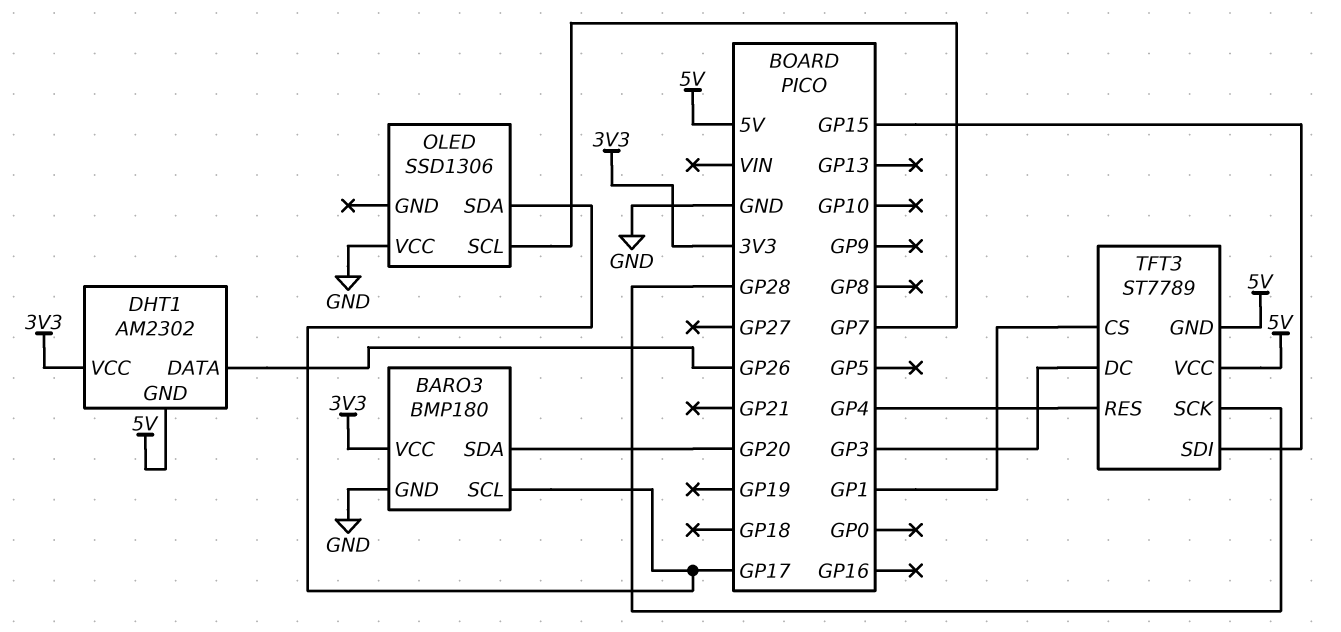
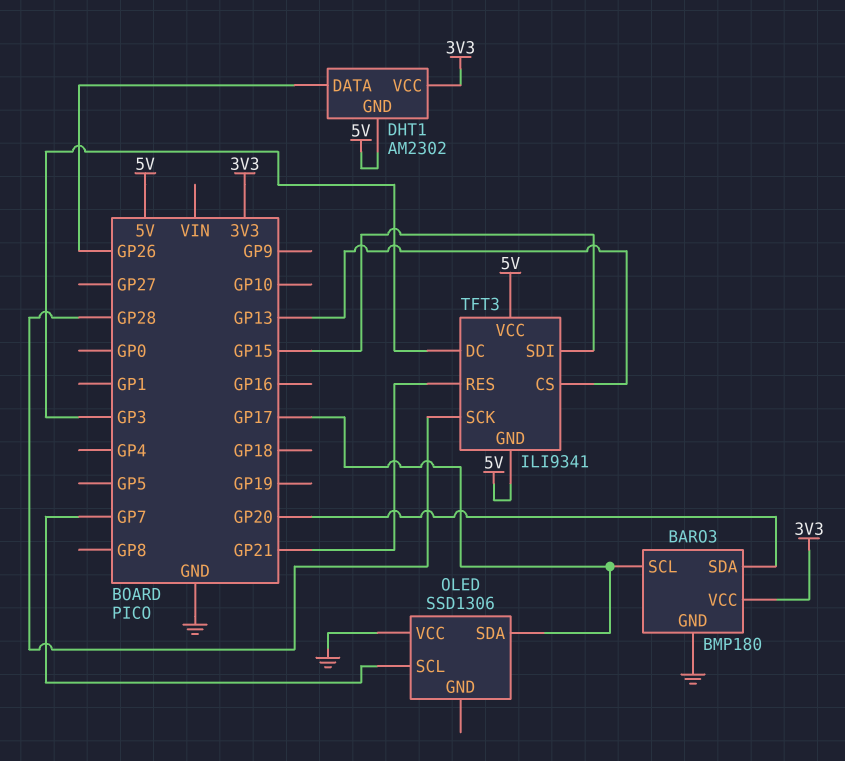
TFT3: ST7789 -> ILI9341
TFT3 pin CS: GP1 -> GP13
TFT3 pin RES: GP4 -> GP21

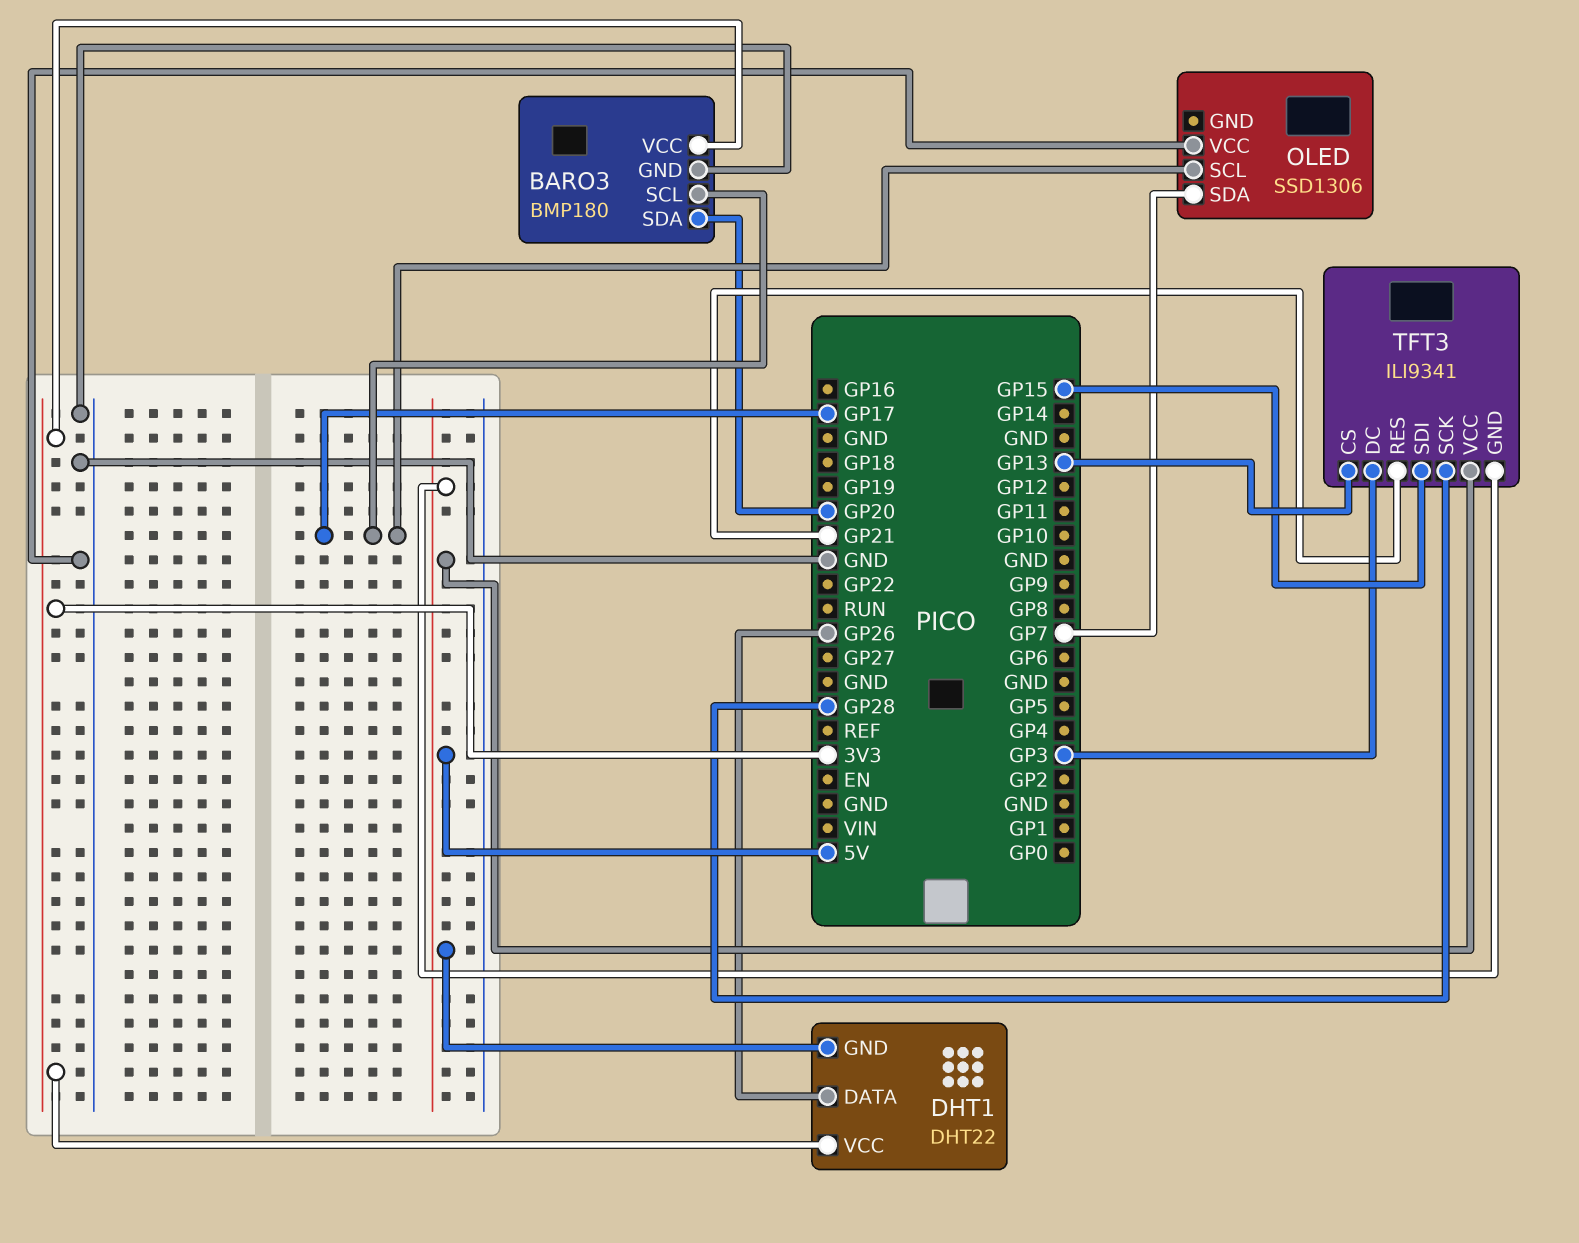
DHT1: AM2302 -> DHT22
OLED pin SCL: GP7 -> GP17
OLED pin SDA: GP17 -> GP7

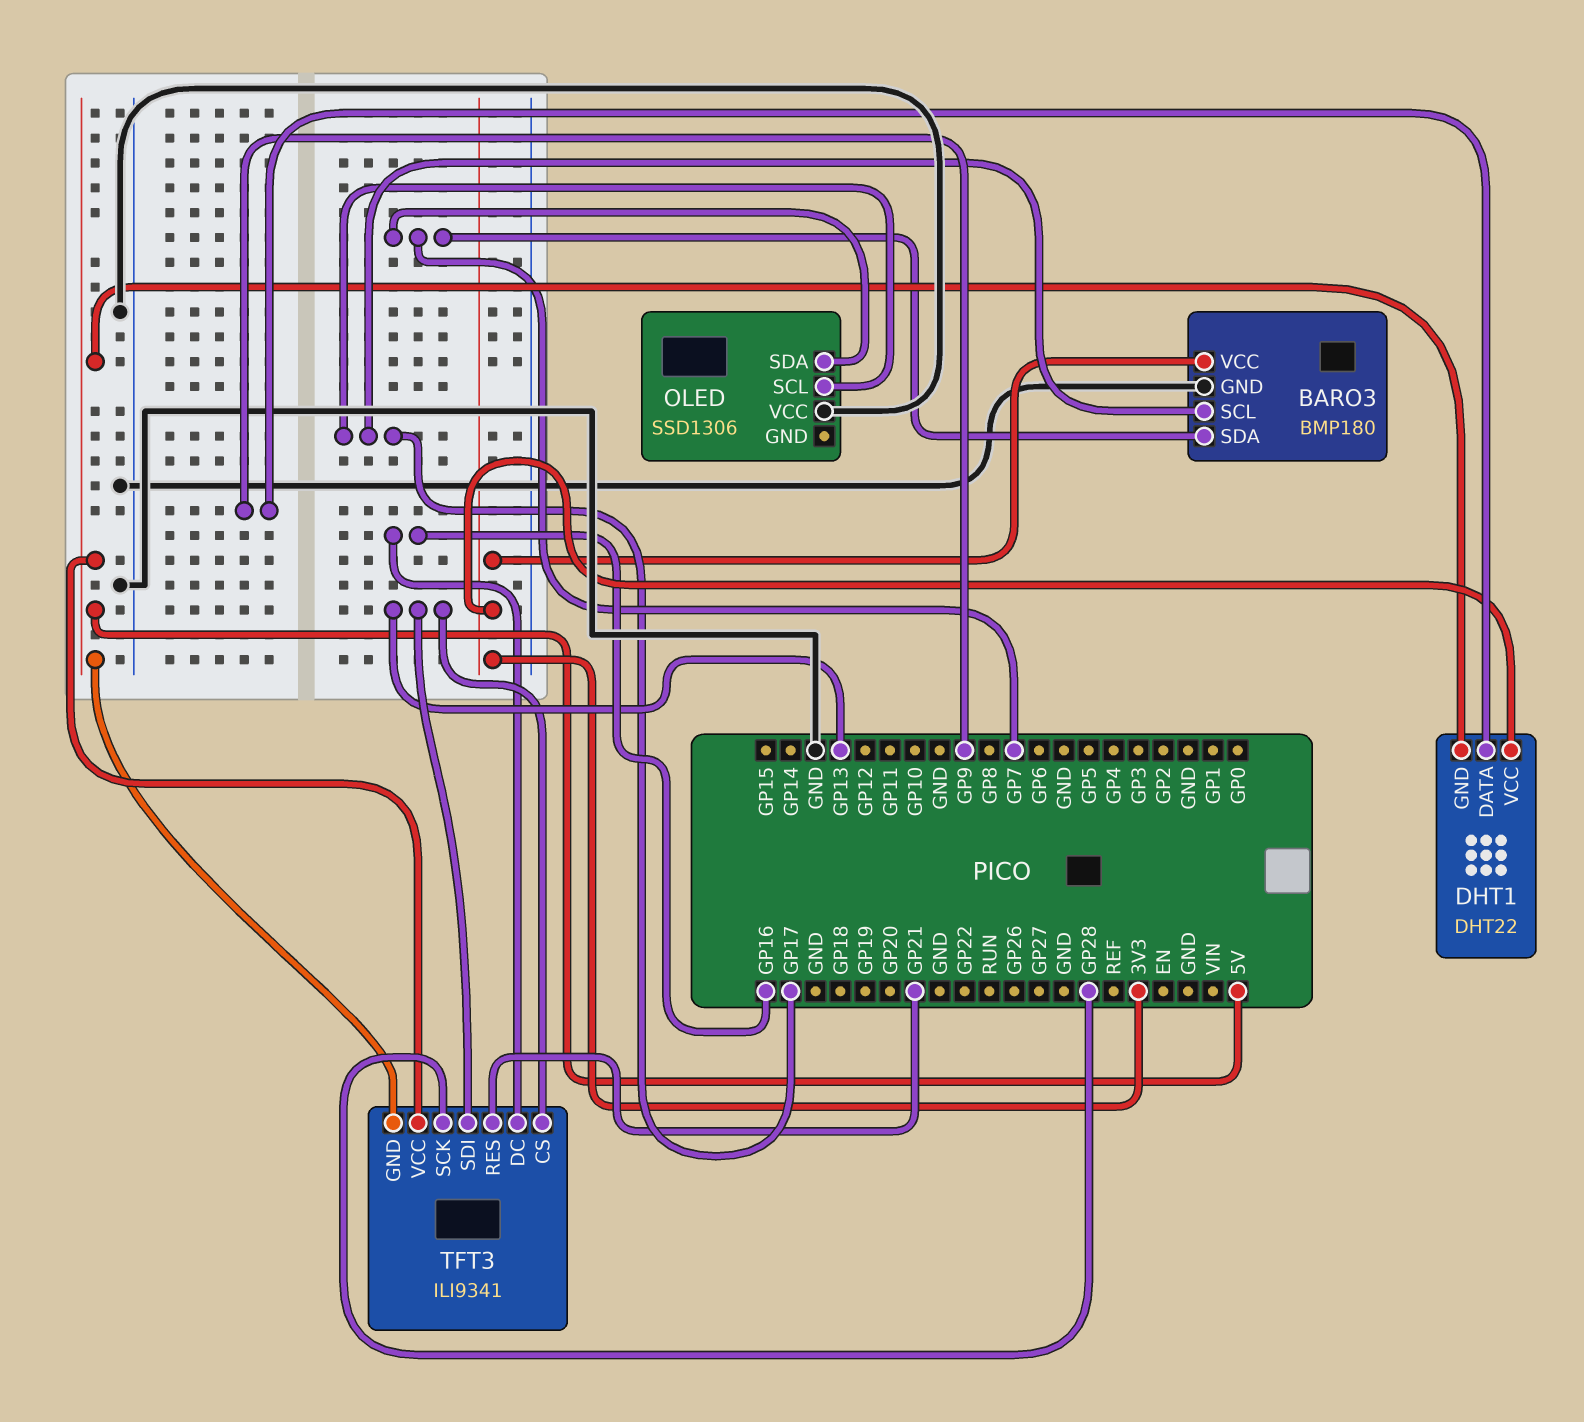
BARO3 pin SDA: GP20 -> GP7
DHT1 pin DATA: GP26 -> GP9
TFT3 pin DC: GP3 -> GP16
TFT3 pin SDI: GP15 -> GP13

